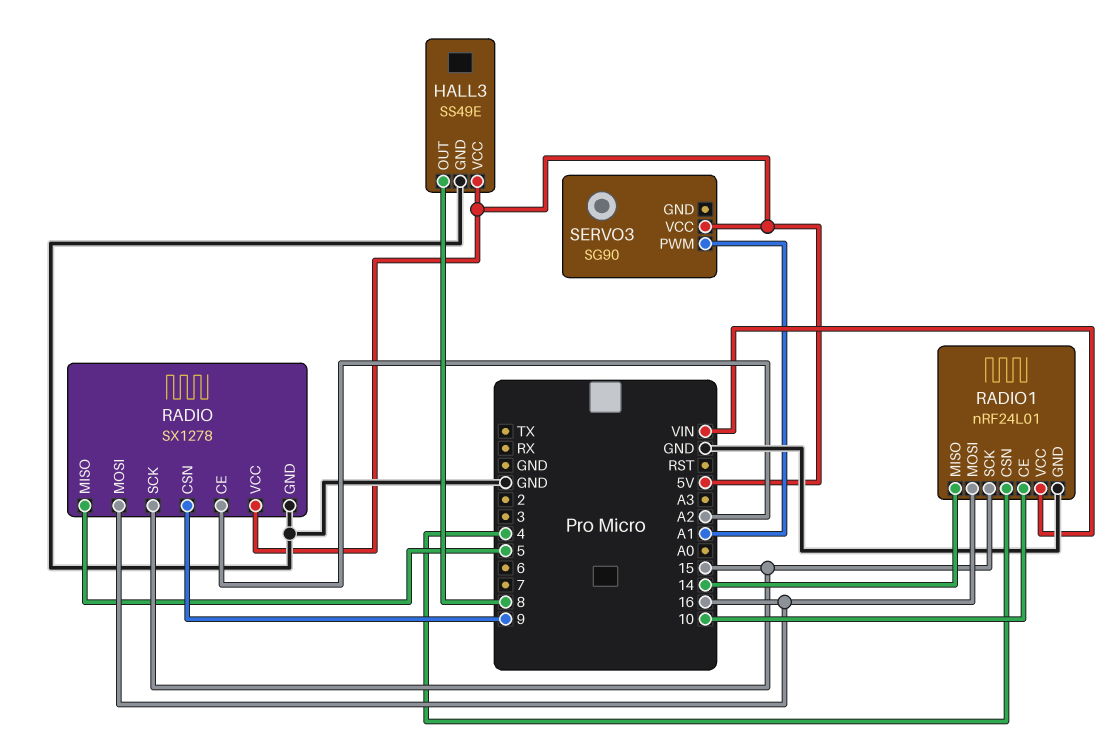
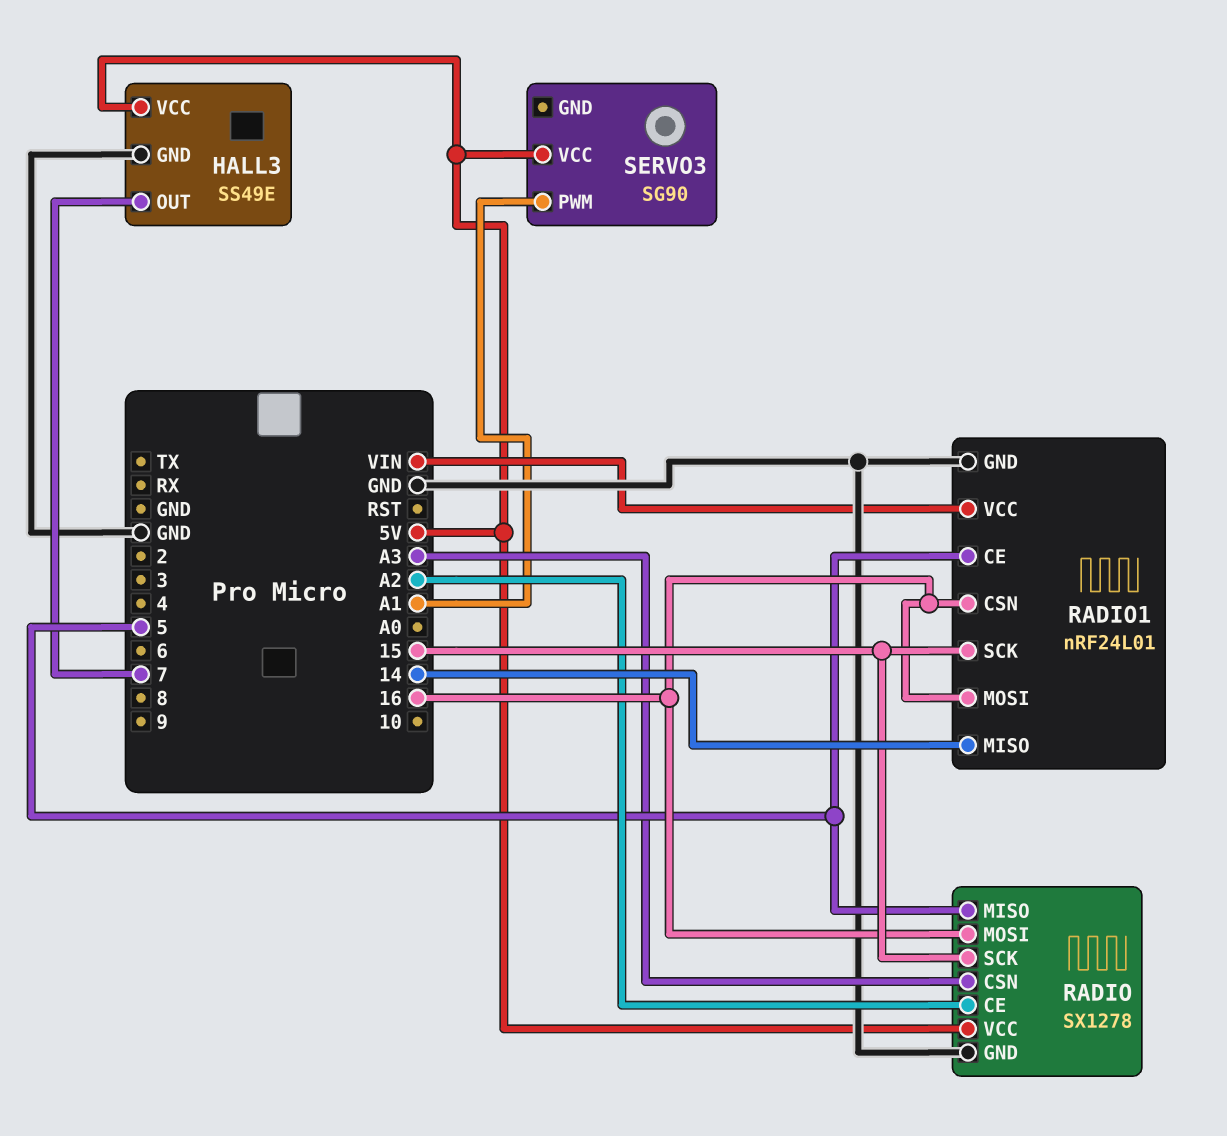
HALL3 pin OUT: 8 -> 7
RADIO pin CSN: 9 -> A3
RADIO1 pin CE: 10 -> 5
RADIO1 pin CSN: 4 -> 16

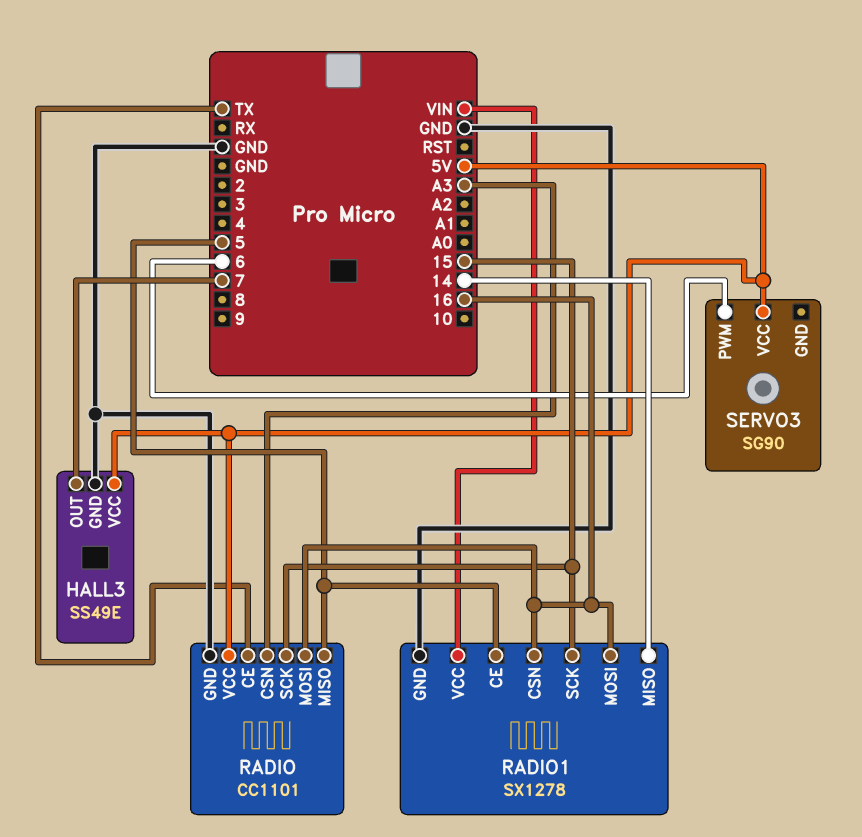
RADIO: SX1278 -> CC1101
RADIO pin CE: A2 -> TX
RADIO1: nRF24L01 -> SX1278
SERVO3 pin PWM: A1 -> 6

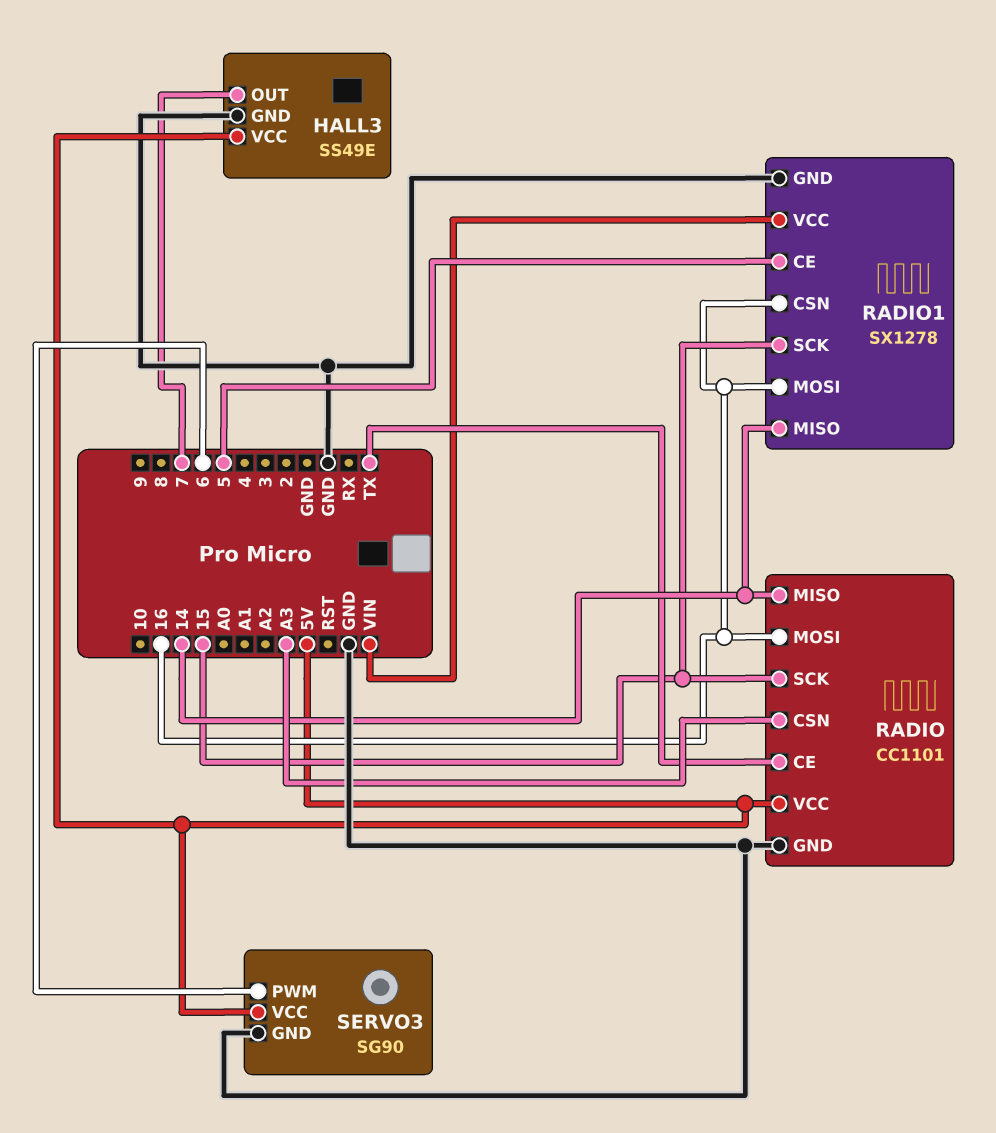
RADIO pin MISO: 5 -> 14
SERVO3 pin GND: none -> GND

